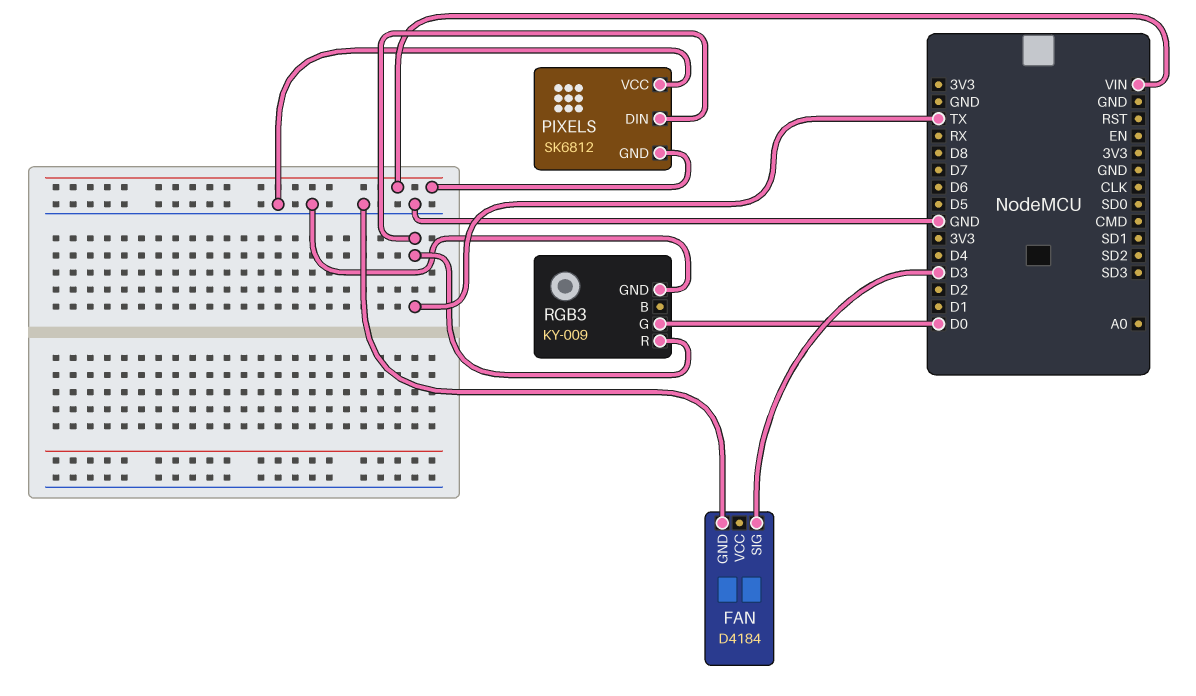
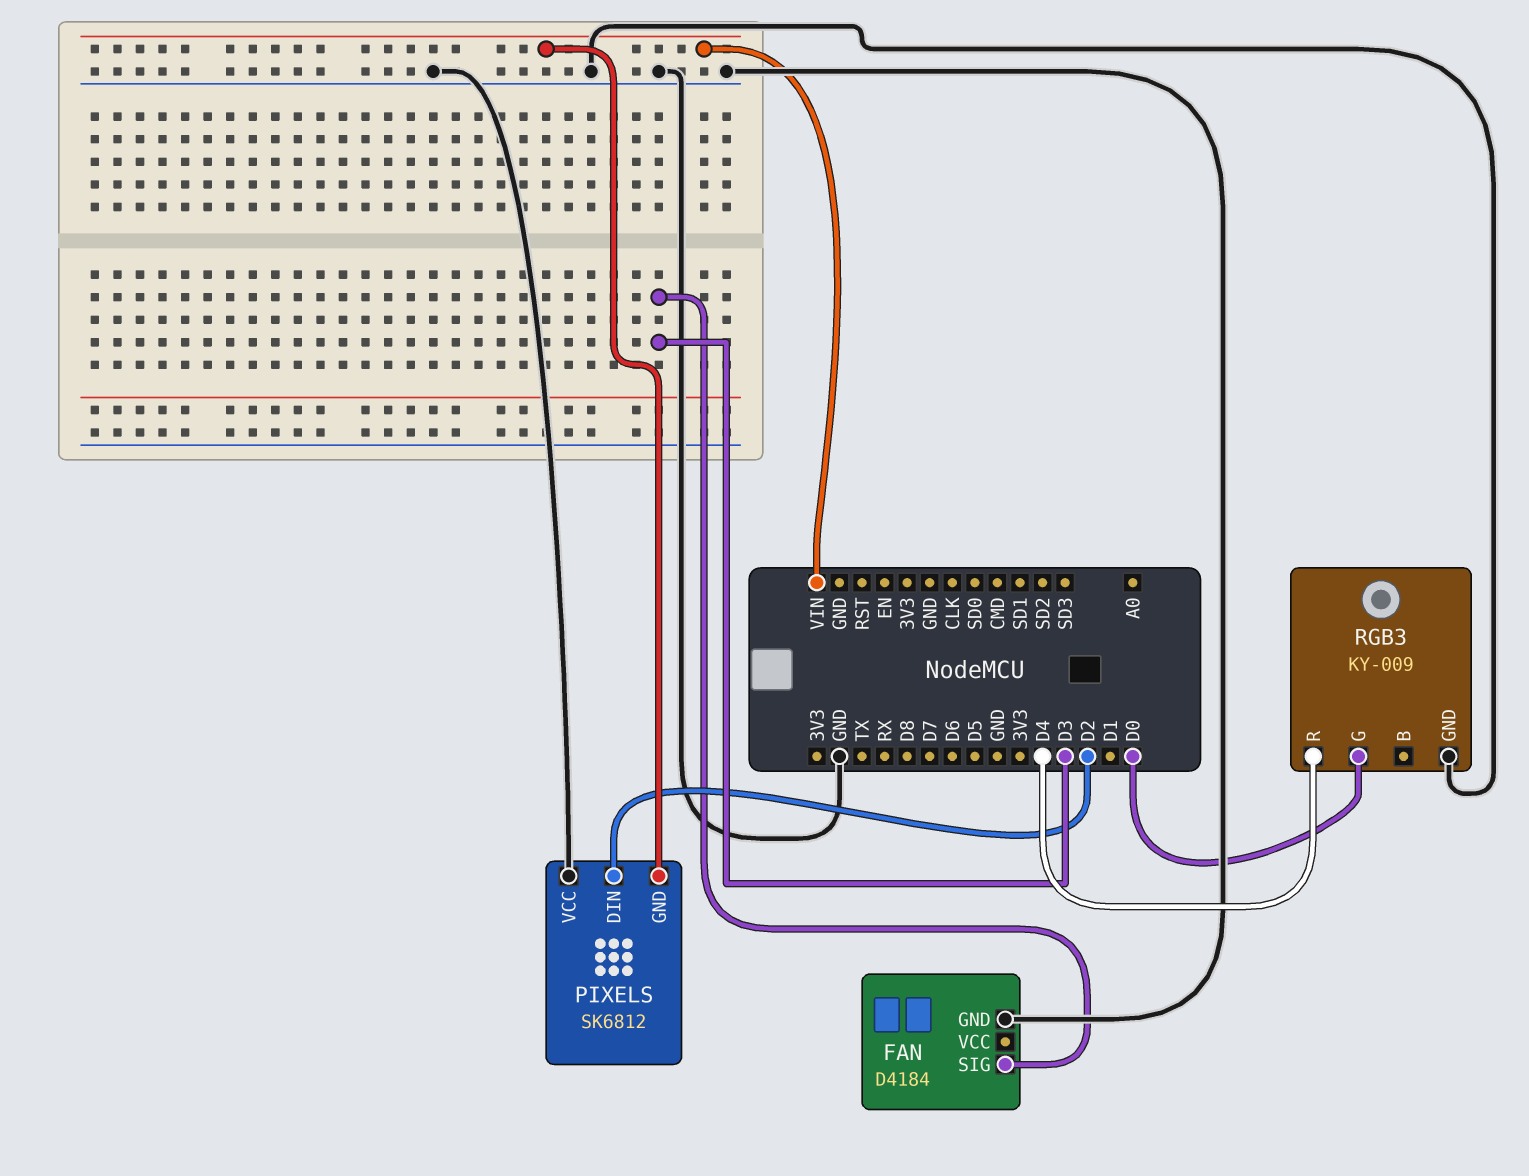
PIXELS pin DIN: TX -> D2
RGB3 pin R: TX -> D4

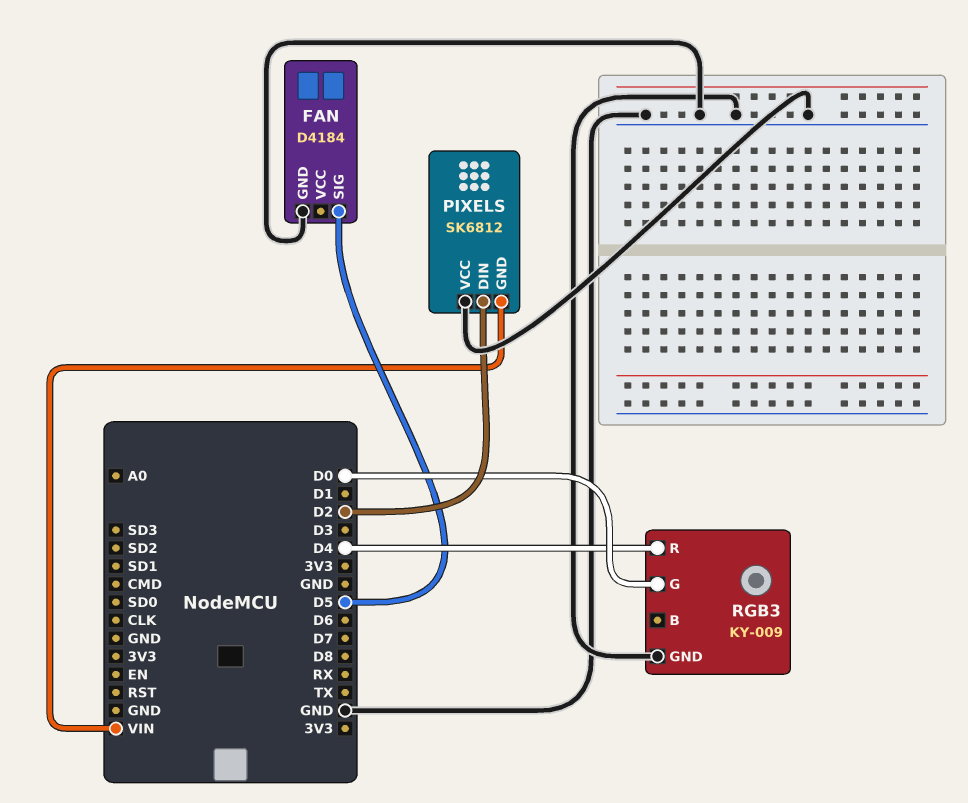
FAN pin SIG: D3 -> D5

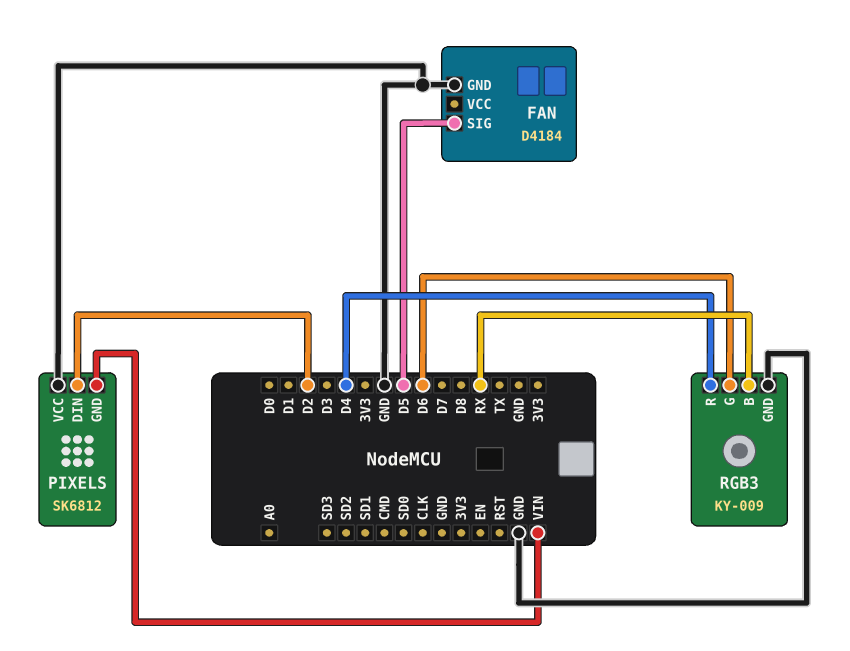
RGB3 pin B: none -> RX
RGB3 pin G: D0 -> D6

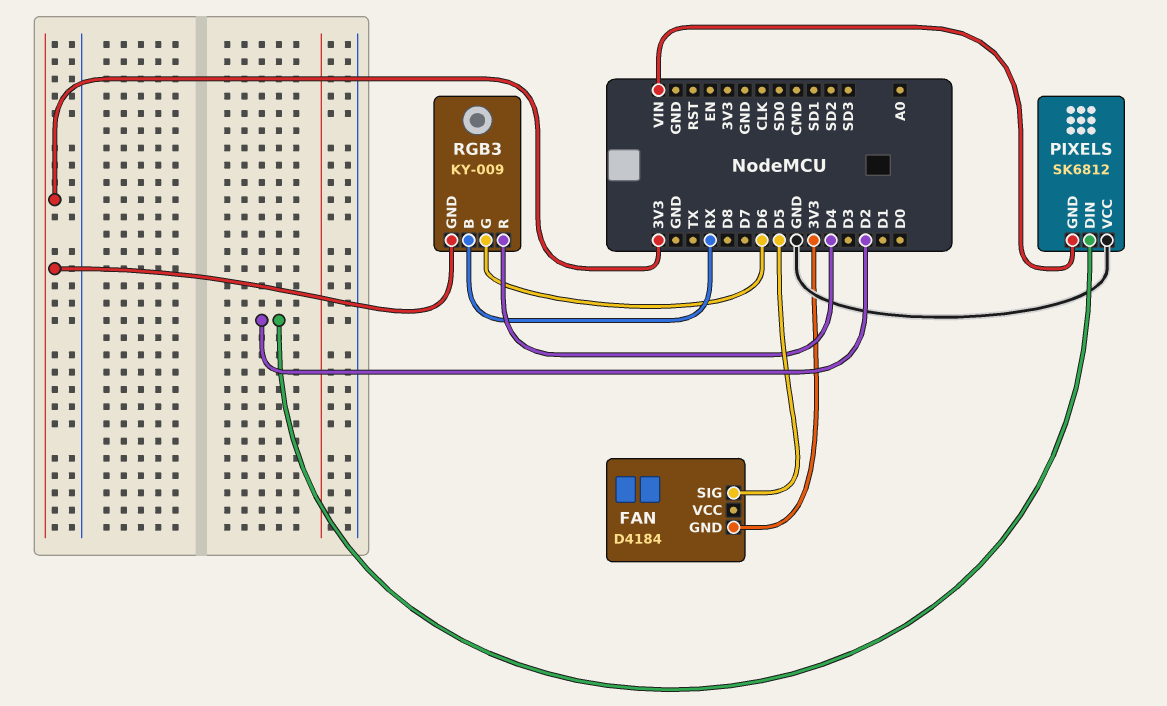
FAN pin GND: GND -> 3V3
RGB3 pin GND: GND -> 3V3

